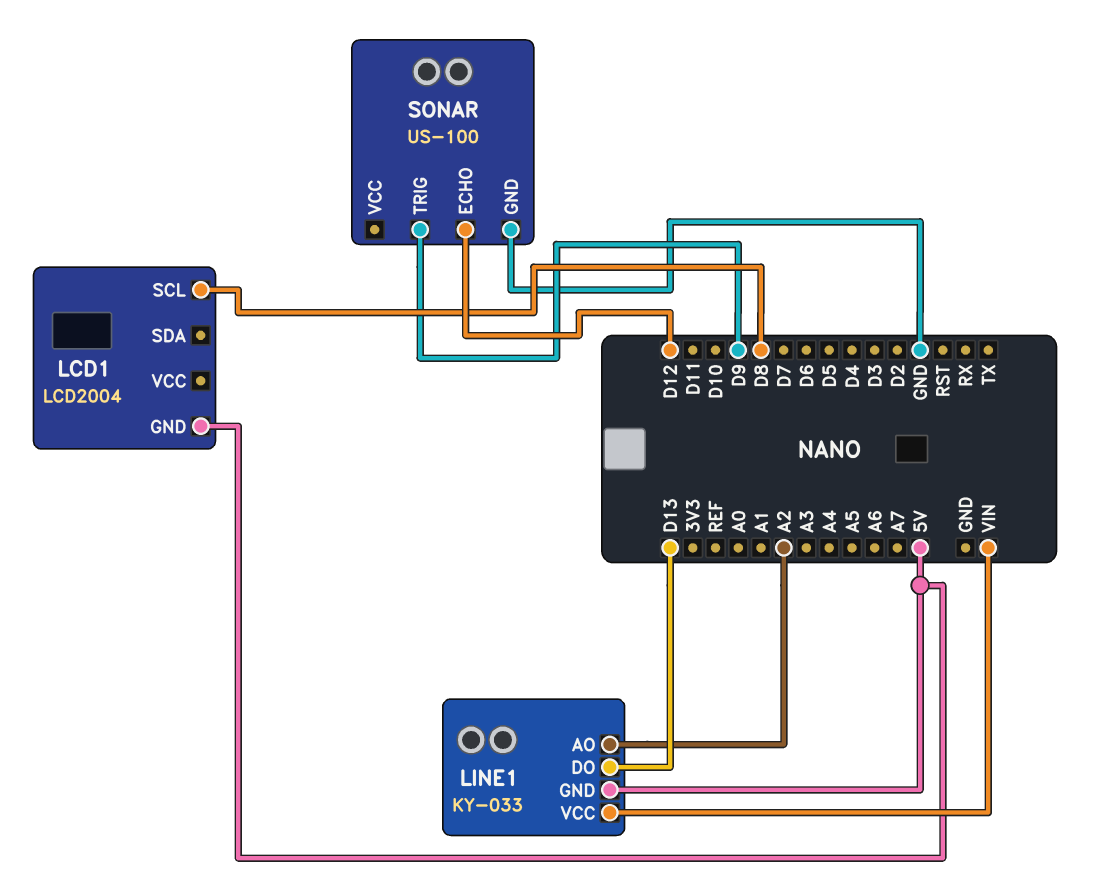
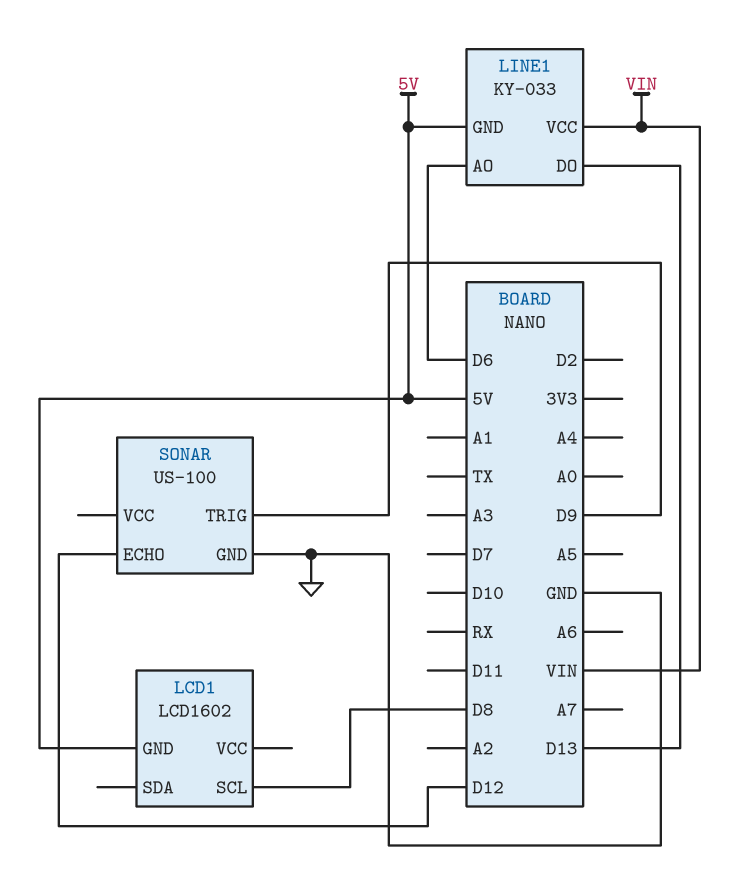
LCD1: LCD2004 -> LCD1602
LINE1 pin AO: A2 -> D6

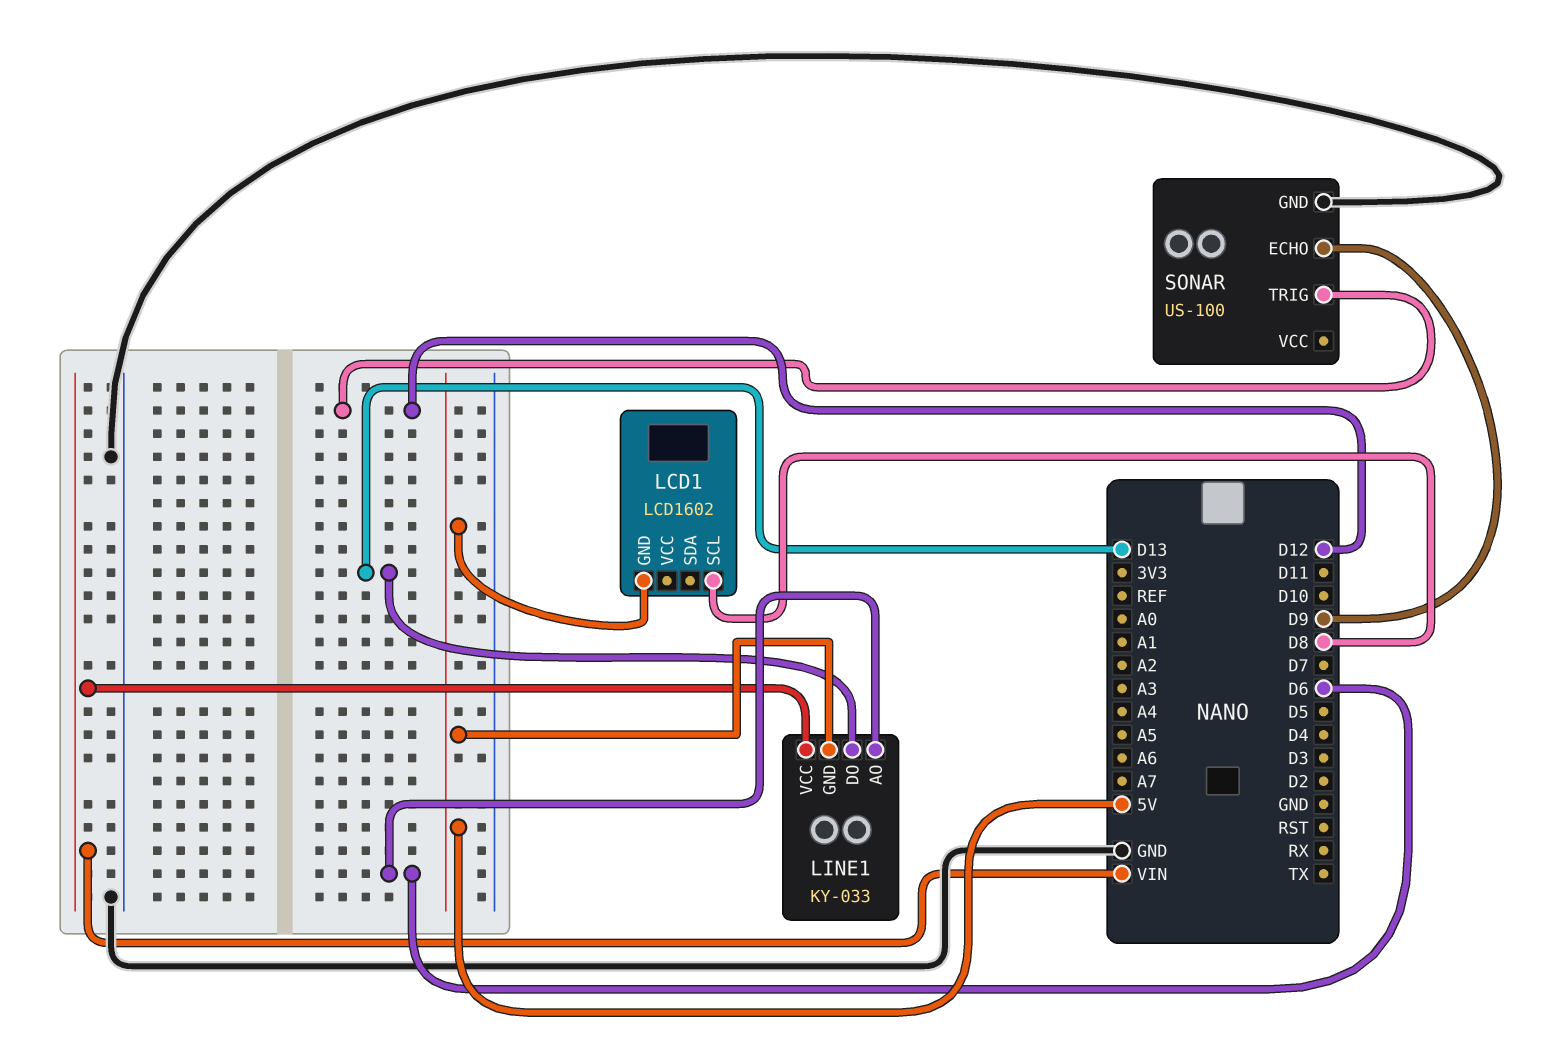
SONAR pin ECHO: D12 -> D9
SONAR pin TRIG: D9 -> D12

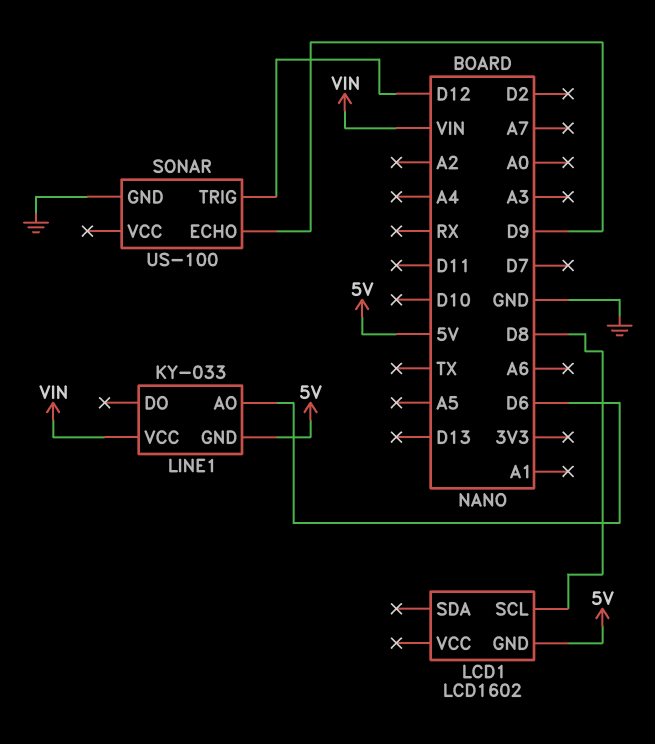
LINE1 pin DO: D13 -> none

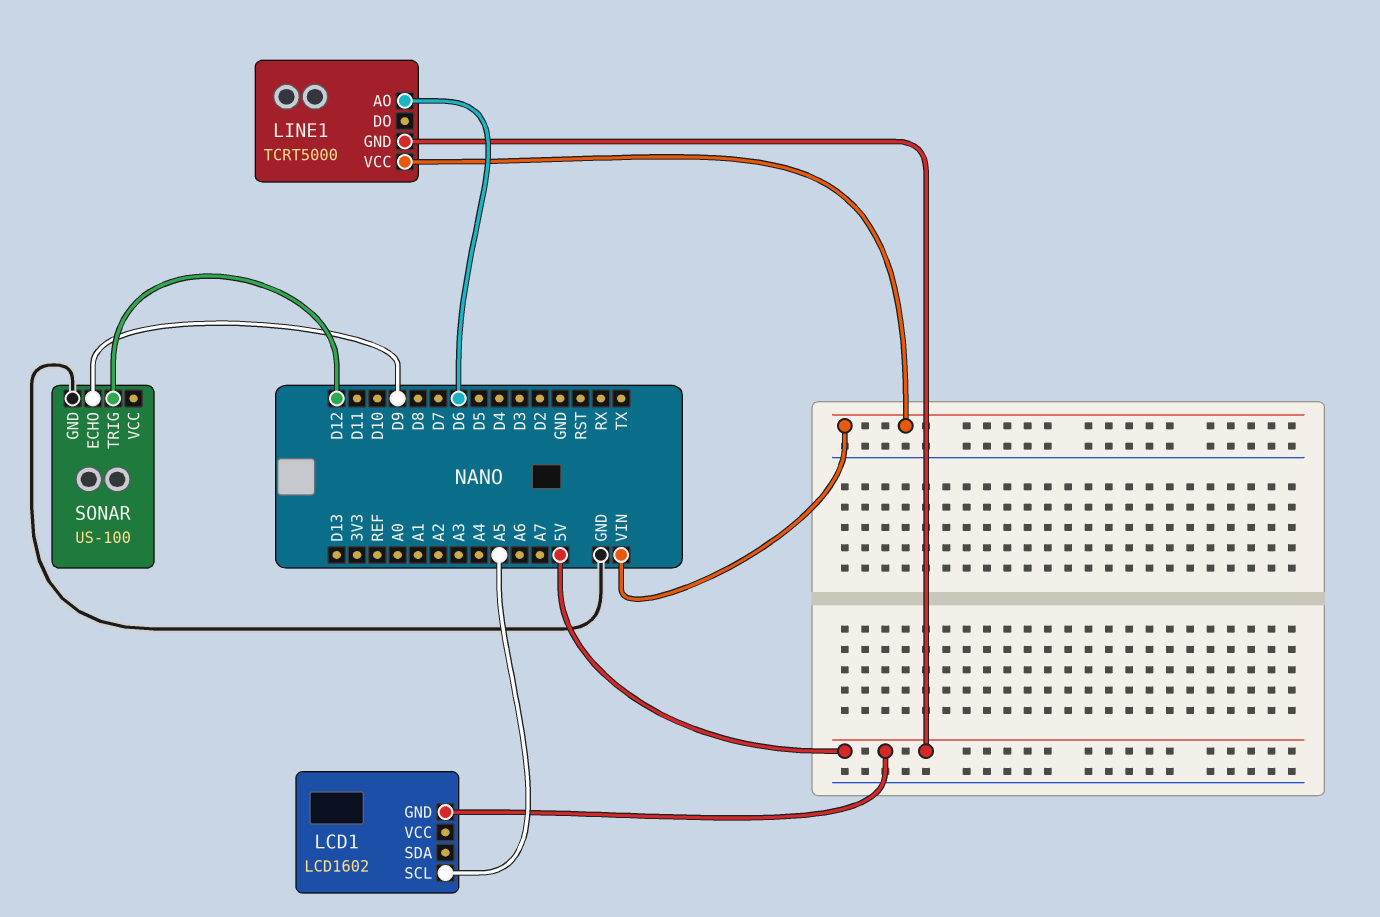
LCD1 pin SCL: D8 -> A5
LINE1: KY-033 -> TCRT5000

